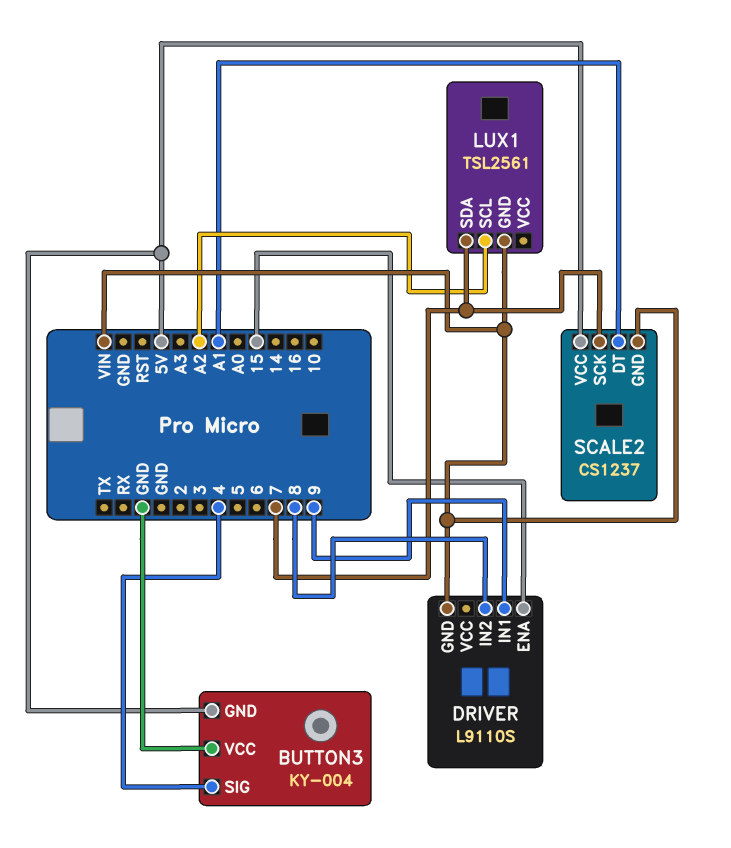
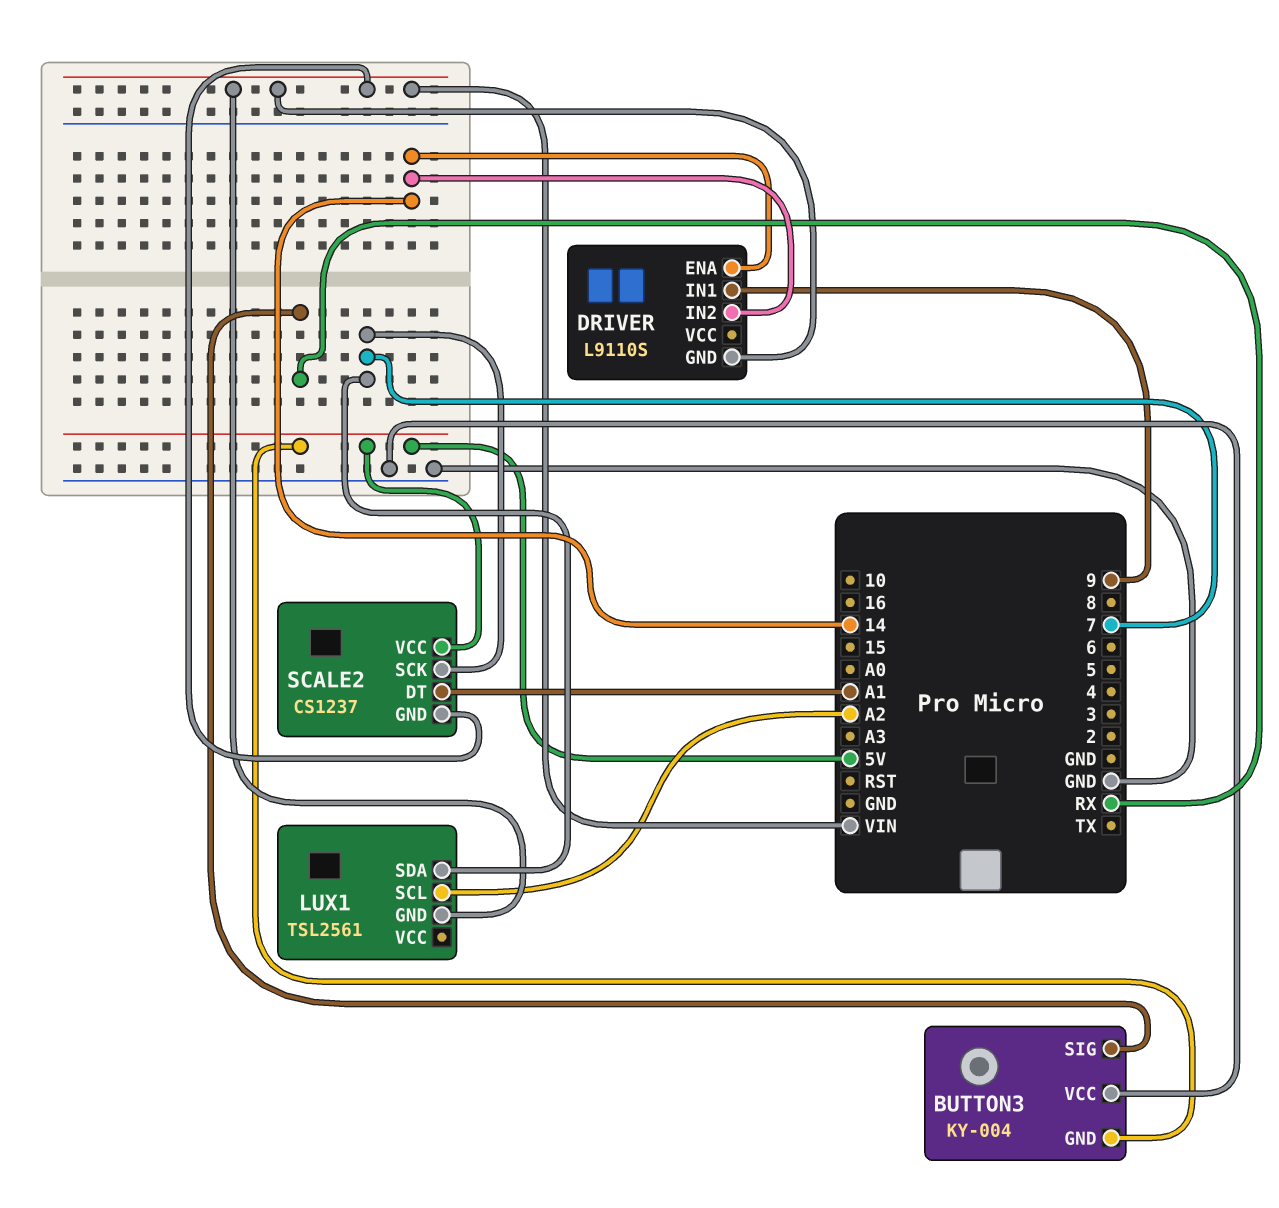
BUTTON3 pin SIG: 4 -> RX
DRIVER pin ENA: 15 -> 14
DRIVER pin IN2: 8 -> 14

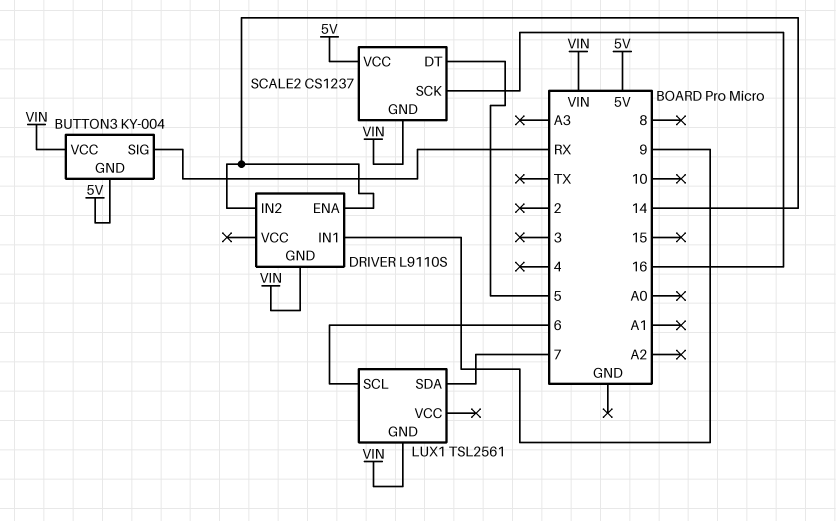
BUTTON3 pin VCC: GND -> VIN
LUX1 pin SCL: A2 -> 6
SCALE2 pin DT: A1 -> 5
SCALE2 pin SCK: 7 -> 16

